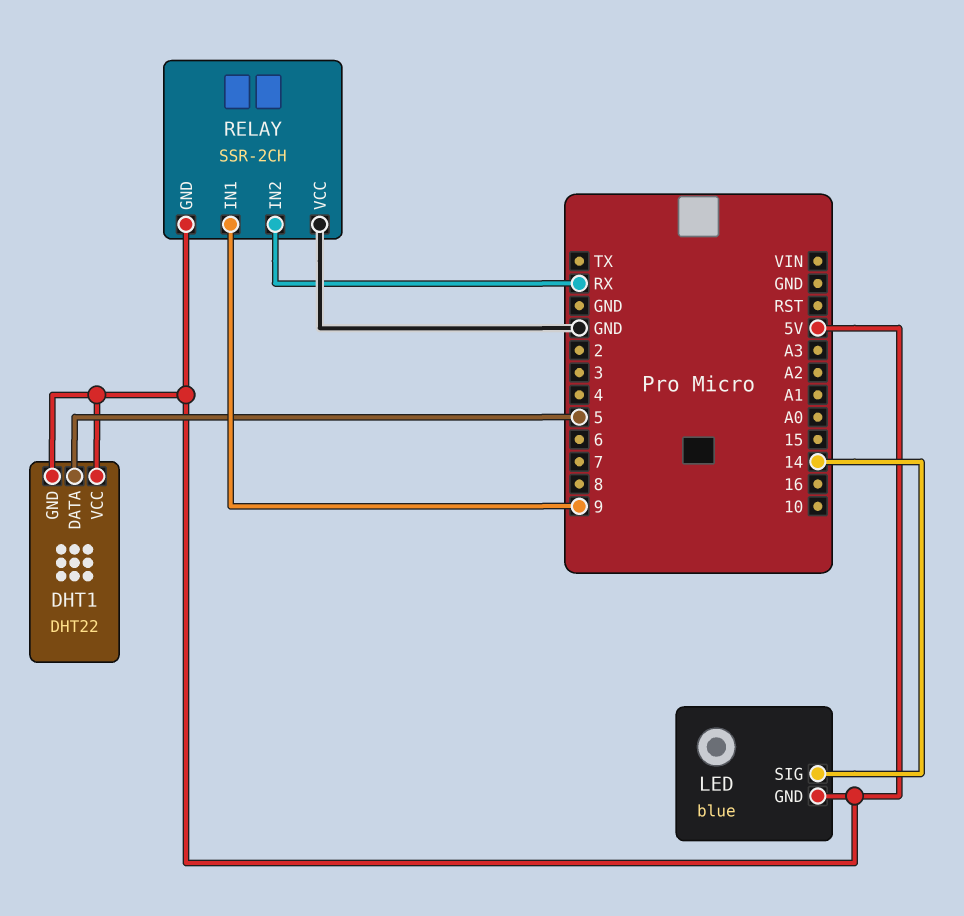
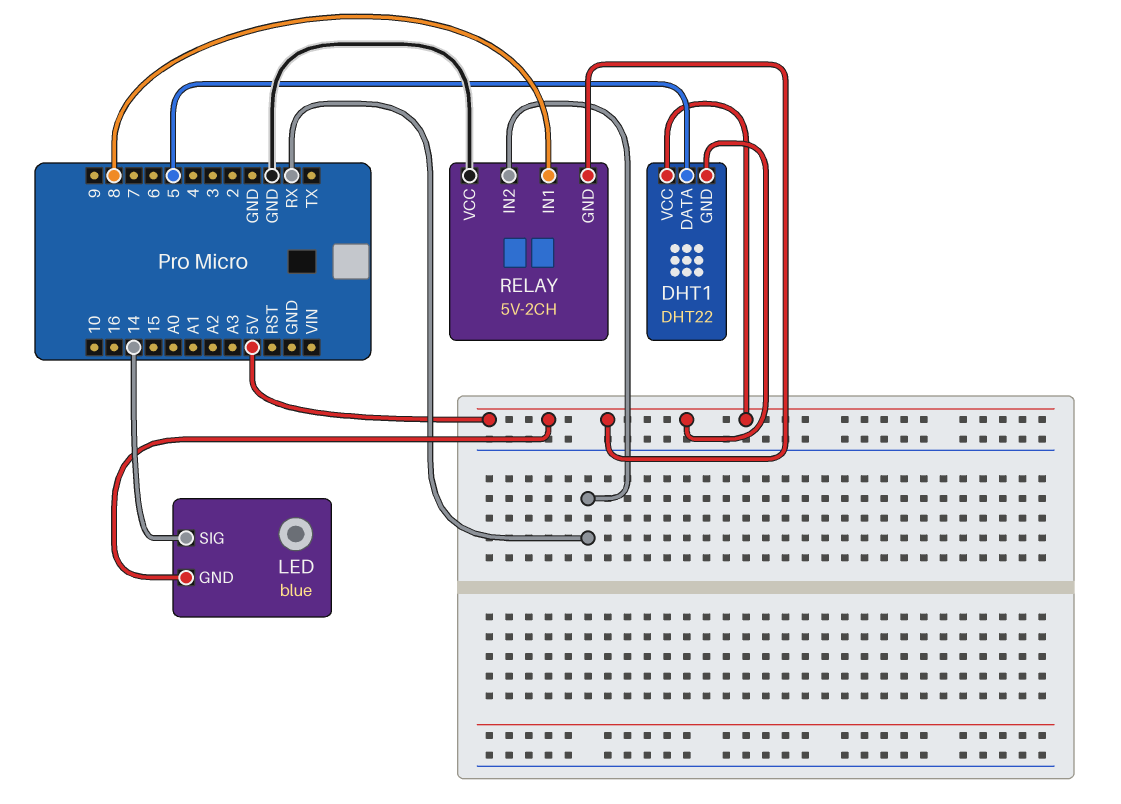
RELAY: SSR-2CH -> 5V-2CH
RELAY pin IN1: 9 -> 8

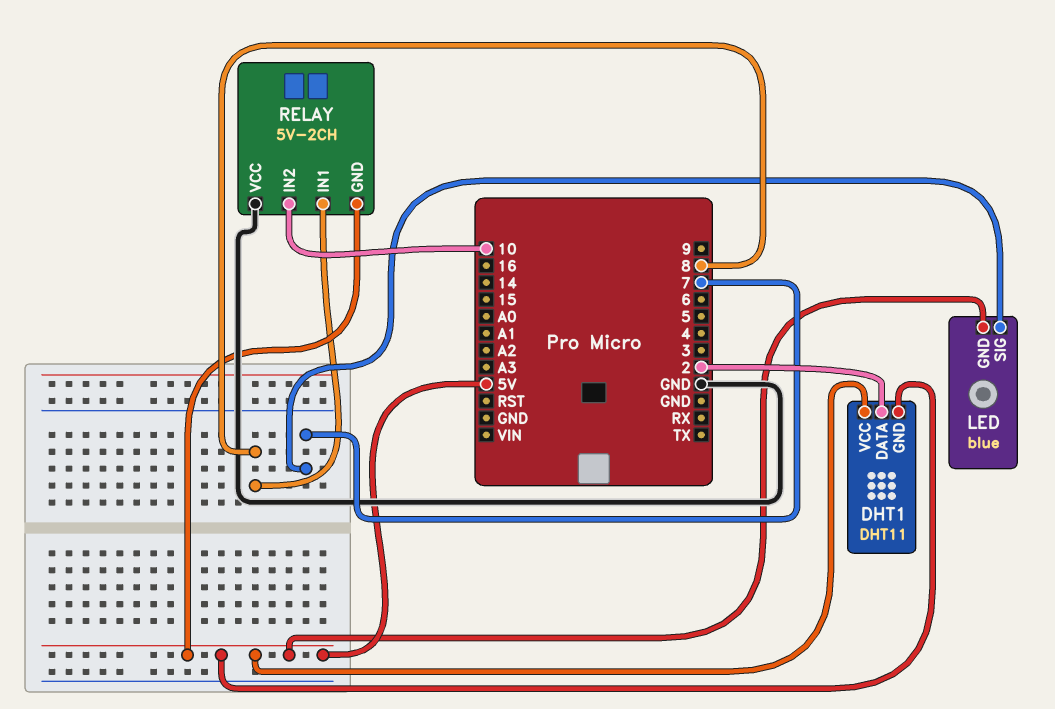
DHT1: DHT22 -> DHT11
DHT1 pin DATA: 5 -> 2
LED pin SIG: 14 -> 7
RELAY pin IN2: RX -> 10

